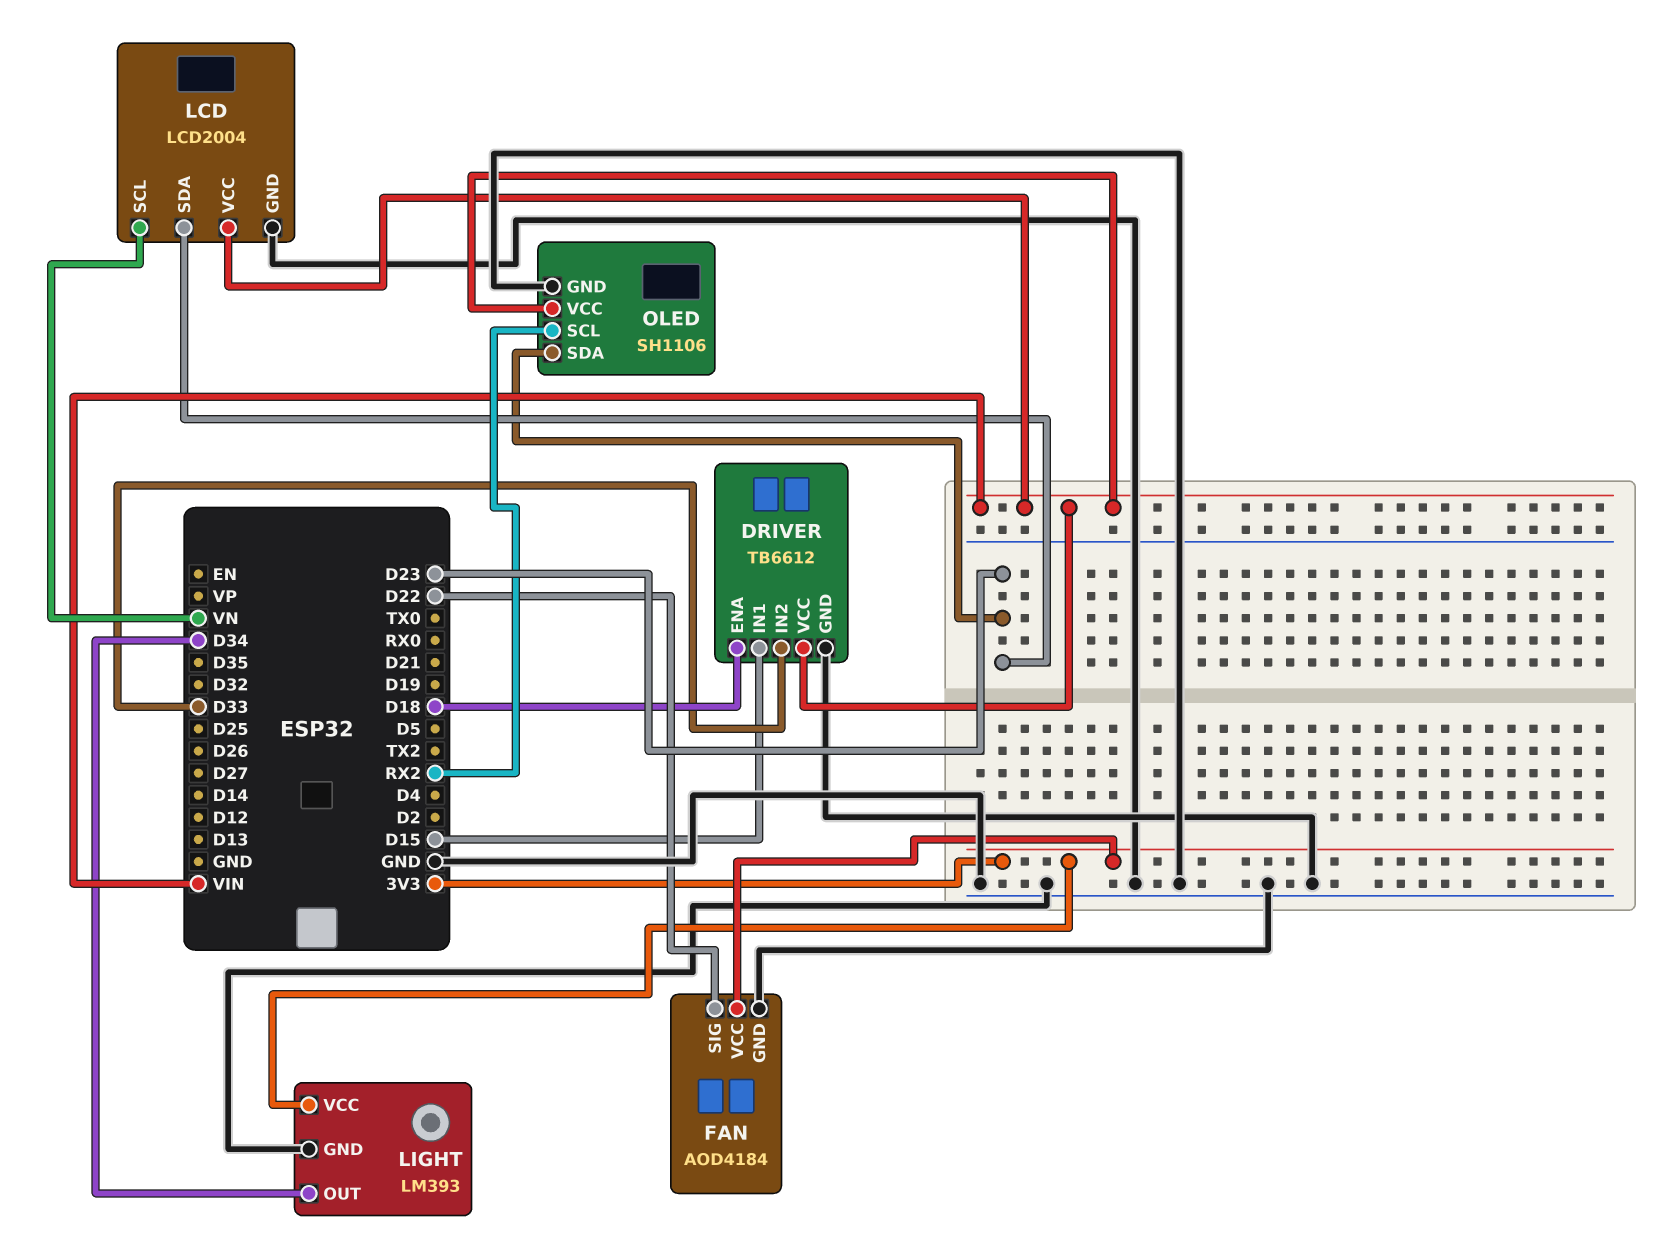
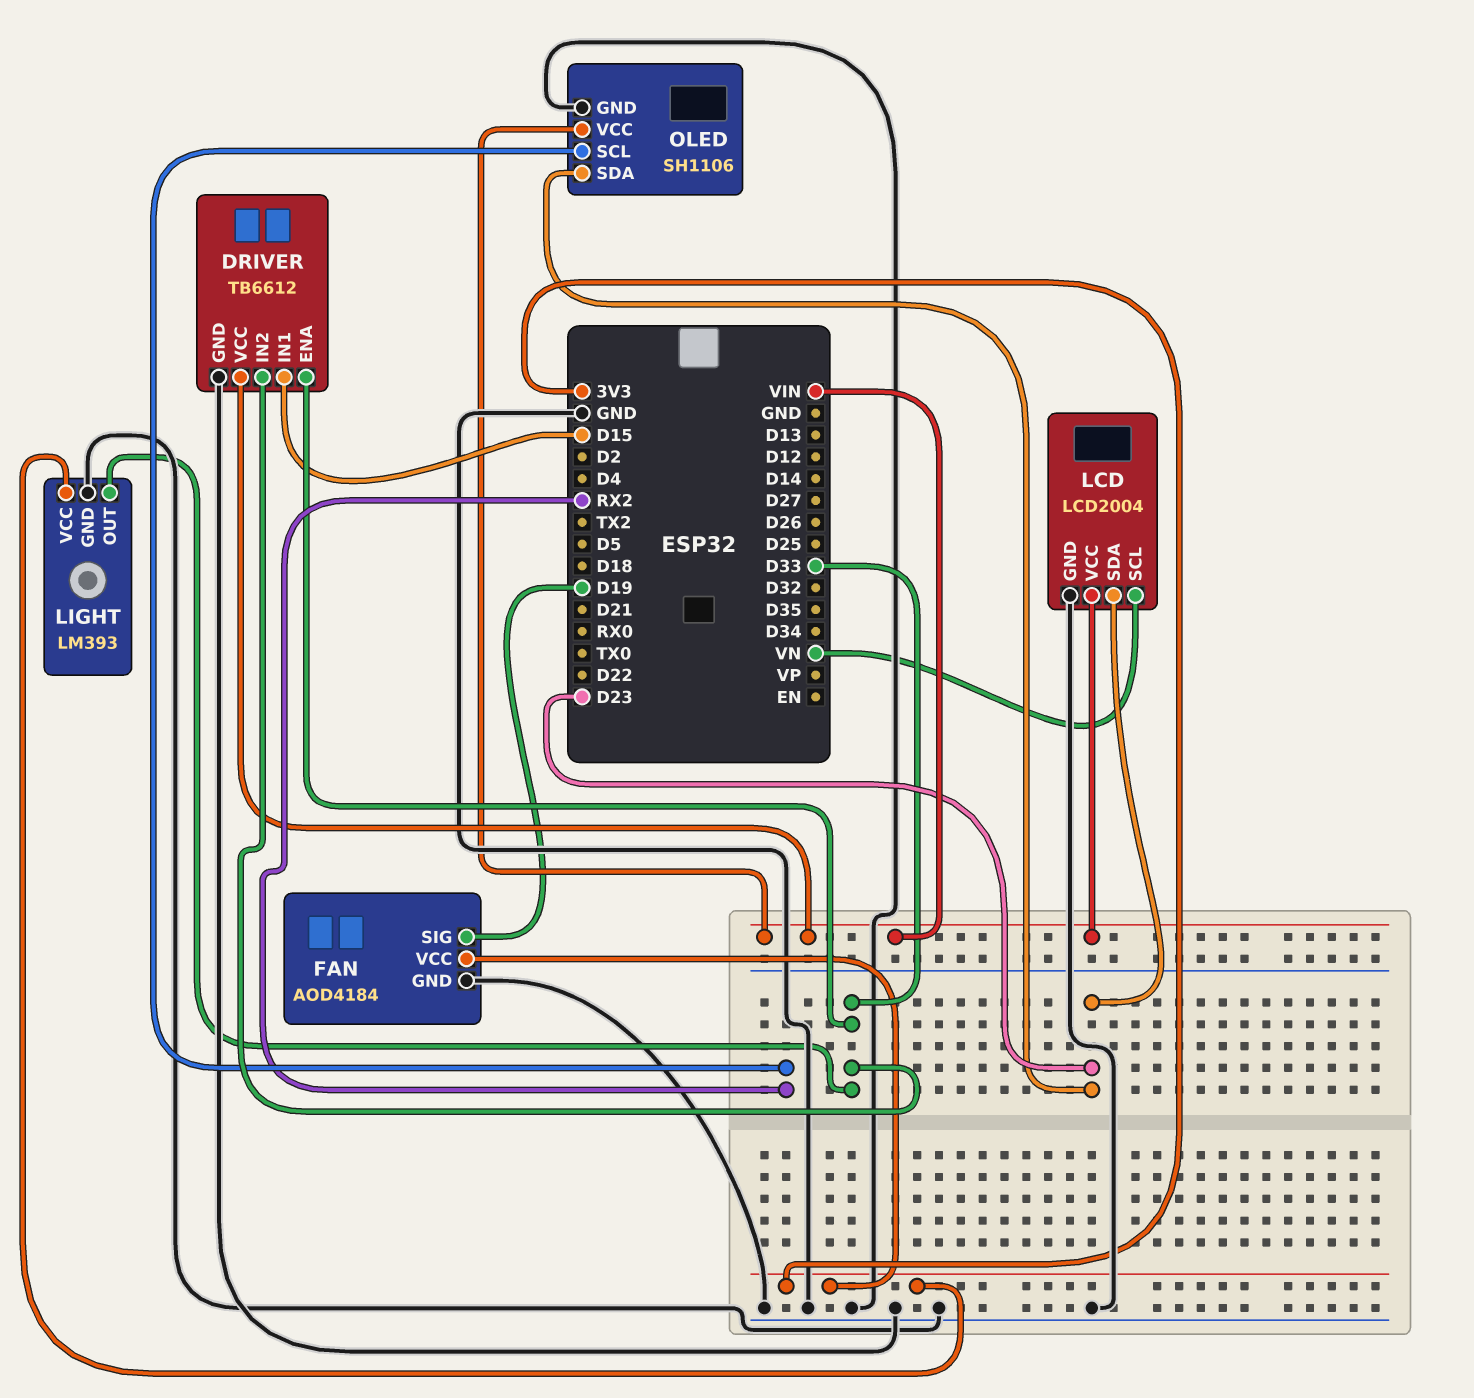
DRIVER pin ENA: D18 -> D33
FAN pin SIG: D22 -> D19
LIGHT pin OUT: D34 -> D33

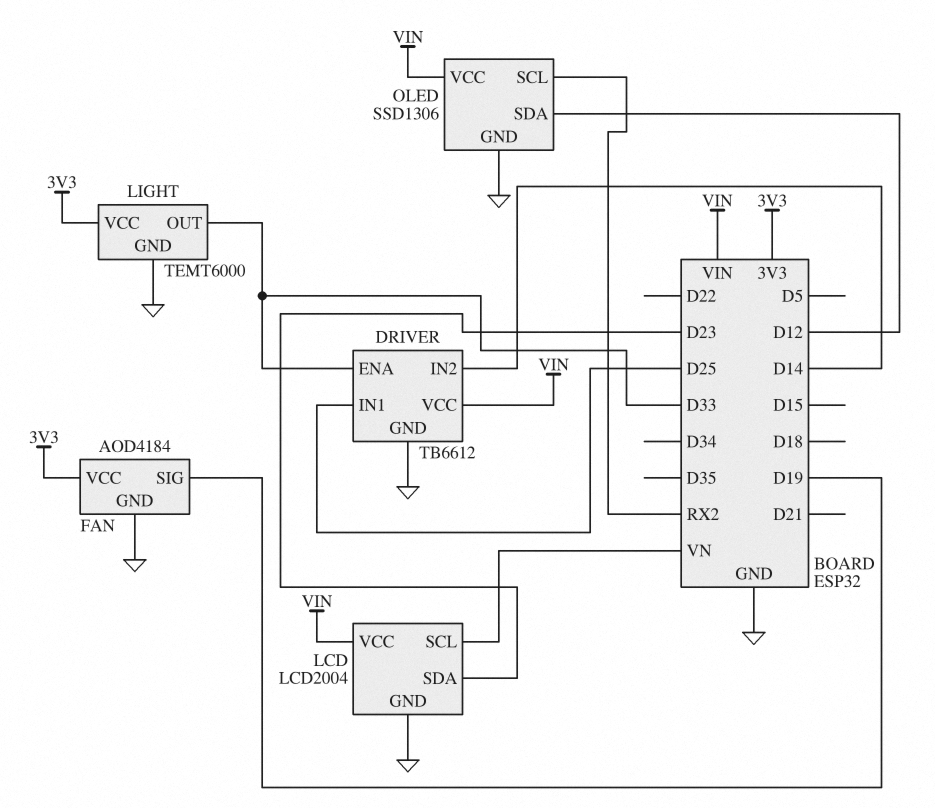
DRIVER pin IN1: D15 -> D25
DRIVER pin IN2: D33 -> D14
LIGHT: LM393 -> TEMT6000
OLED: SH1106 -> SSD1306
OLED pin SDA: D23 -> D12

